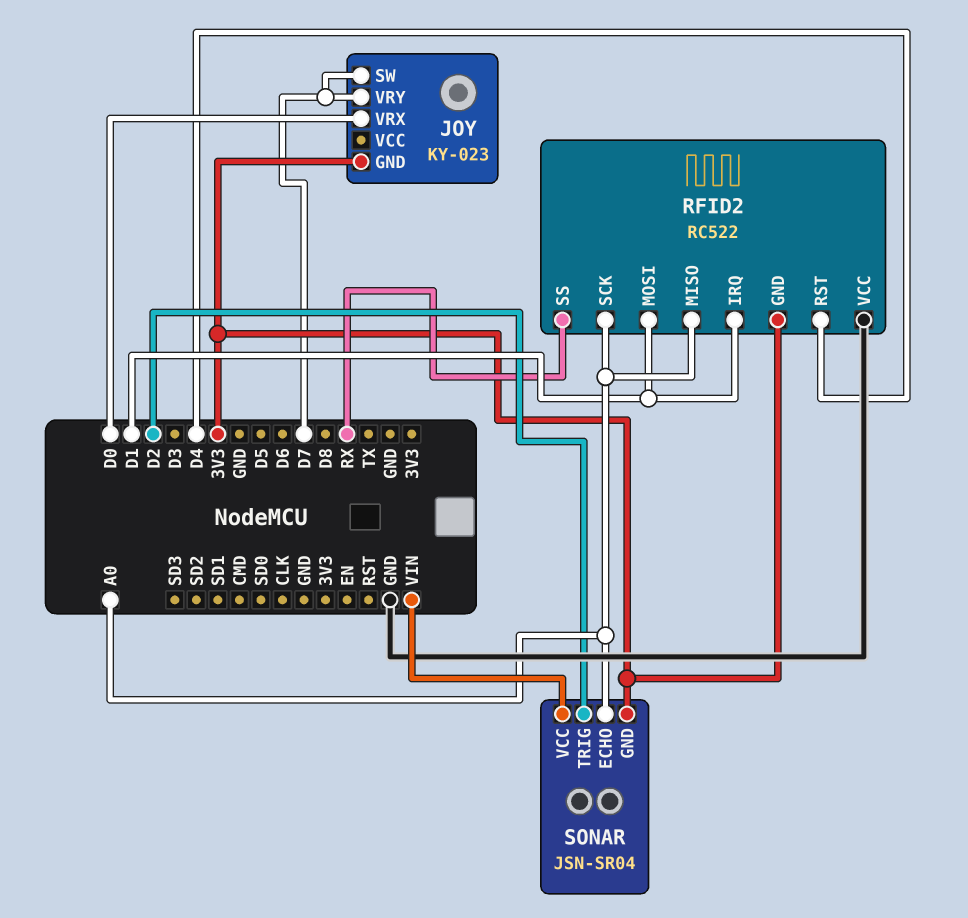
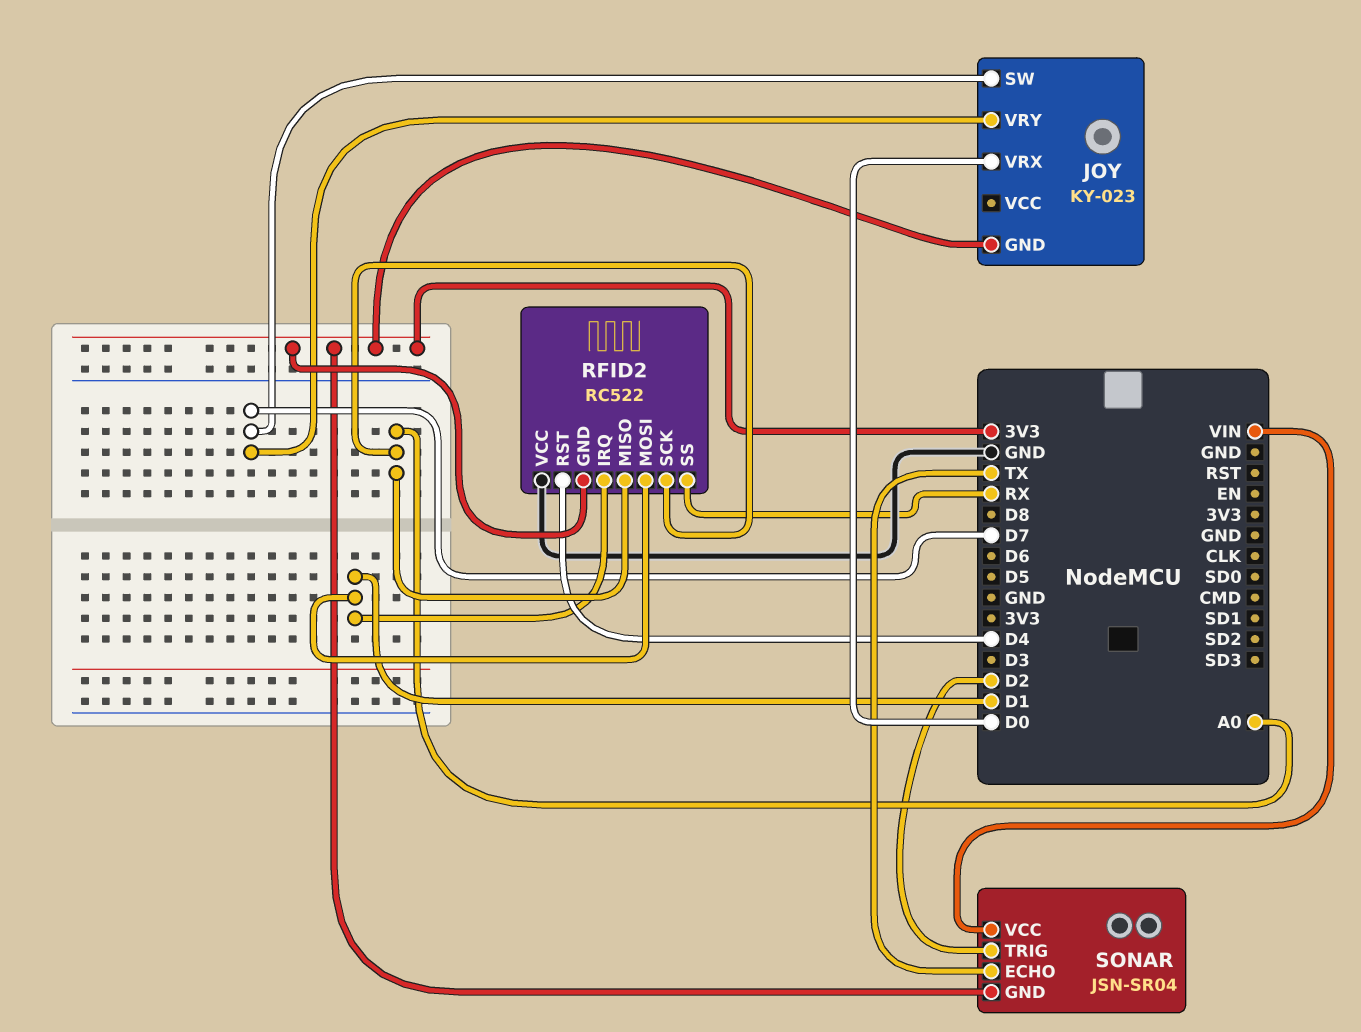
SONAR pin ECHO: A0 -> TX

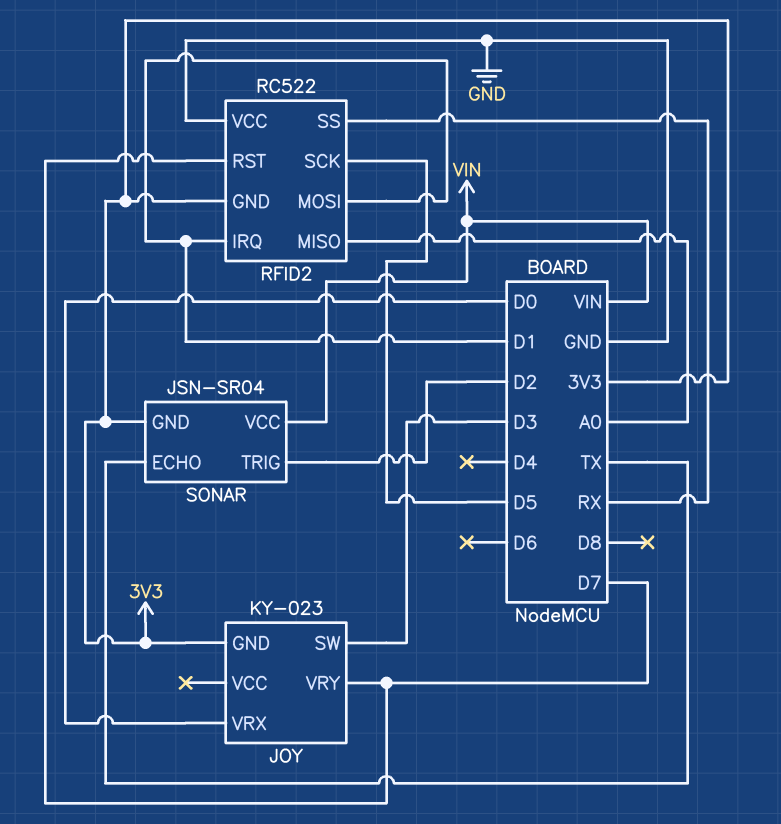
JOY pin SW: D7 -> D3
RFID2 pin RST: D4 -> D7
RFID2 pin SCK: A0 -> D5

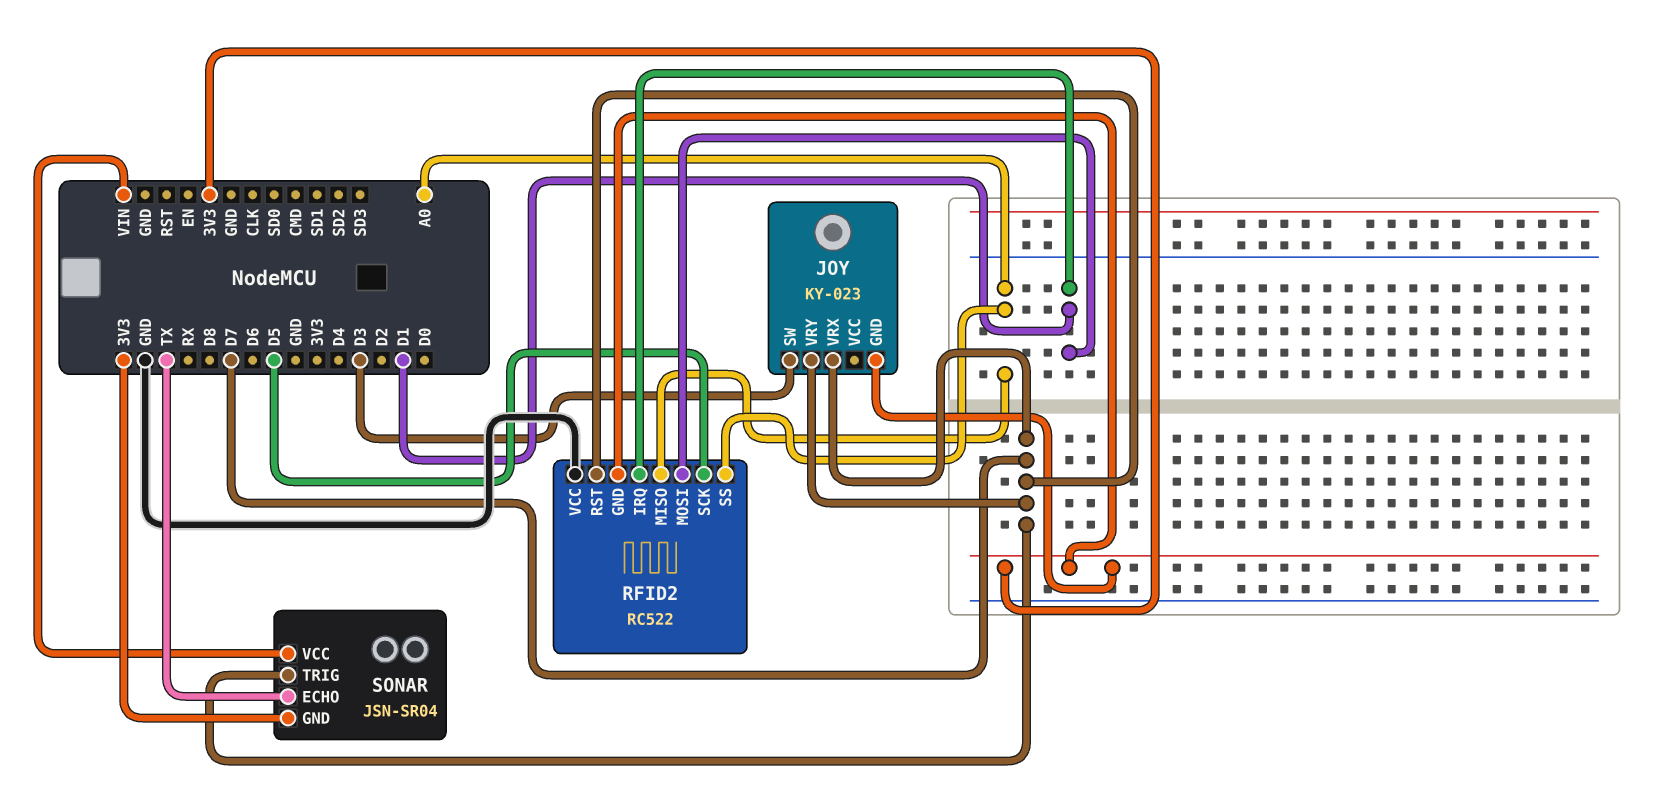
JOY pin VRX: D0 -> D7
RFID2 pin SS: RX -> A0
SONAR pin TRIG: D2 -> D7

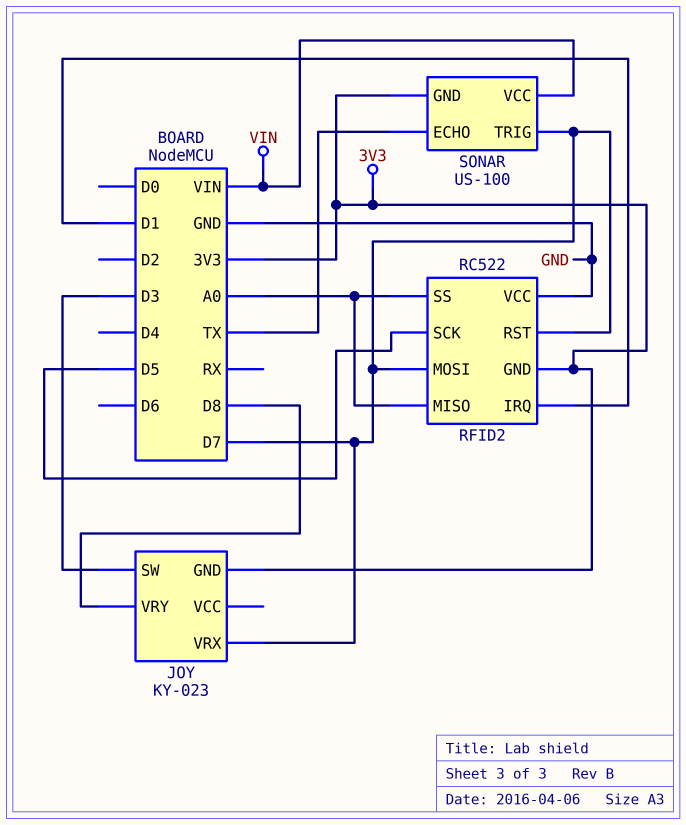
JOY pin VRY: D7 -> D8
RFID2 pin MOSI: D1 -> D7
SONAR: JSN-SR04 -> US-100

